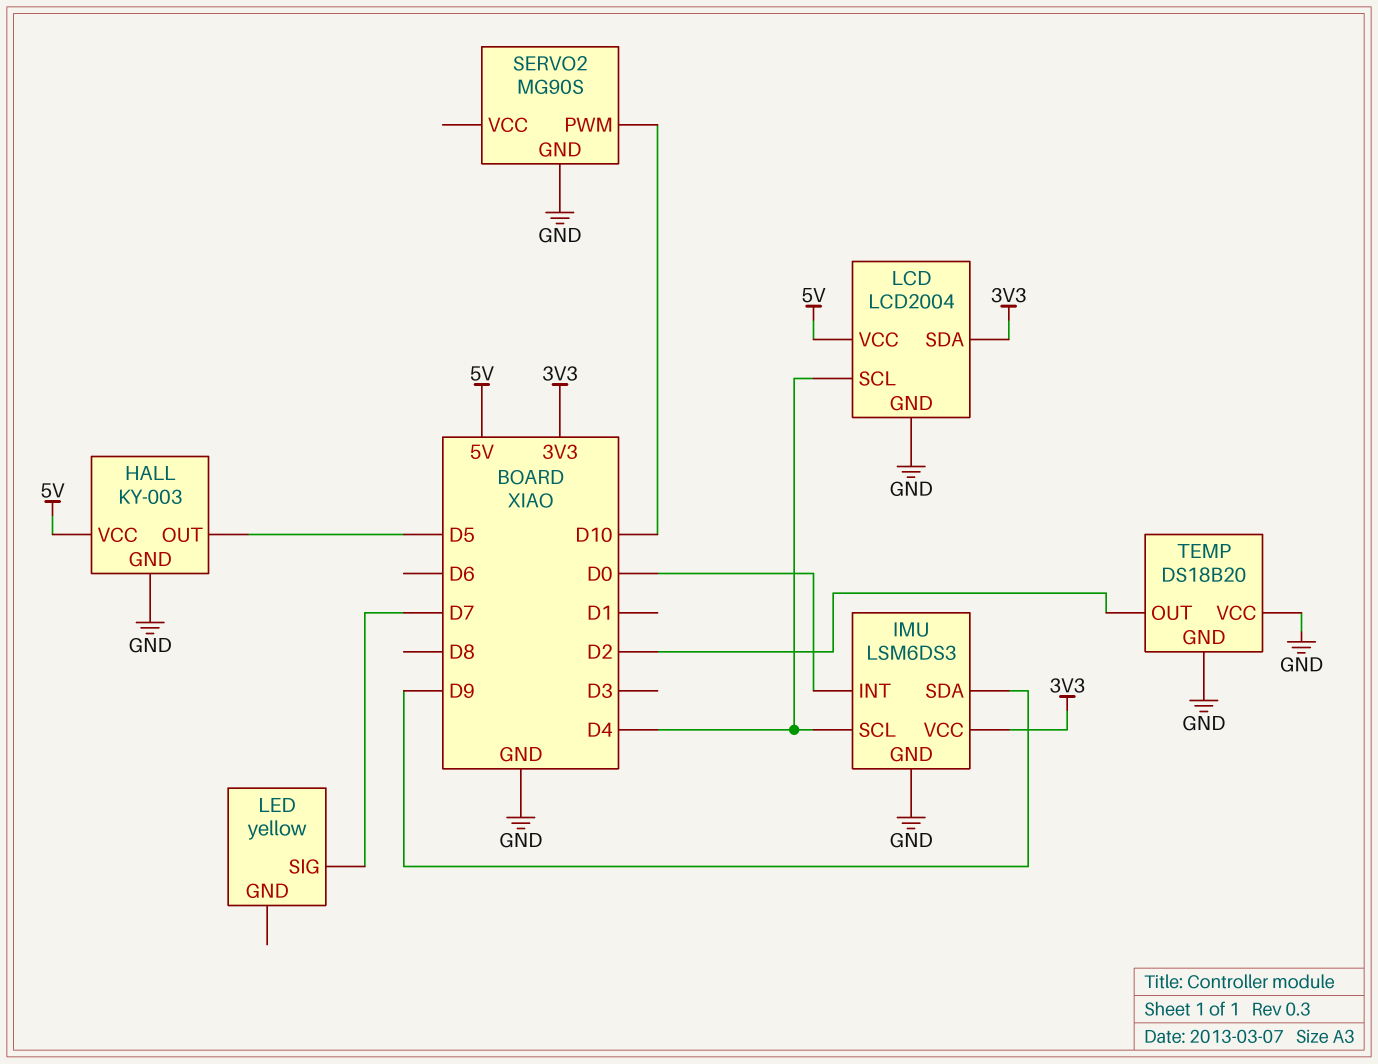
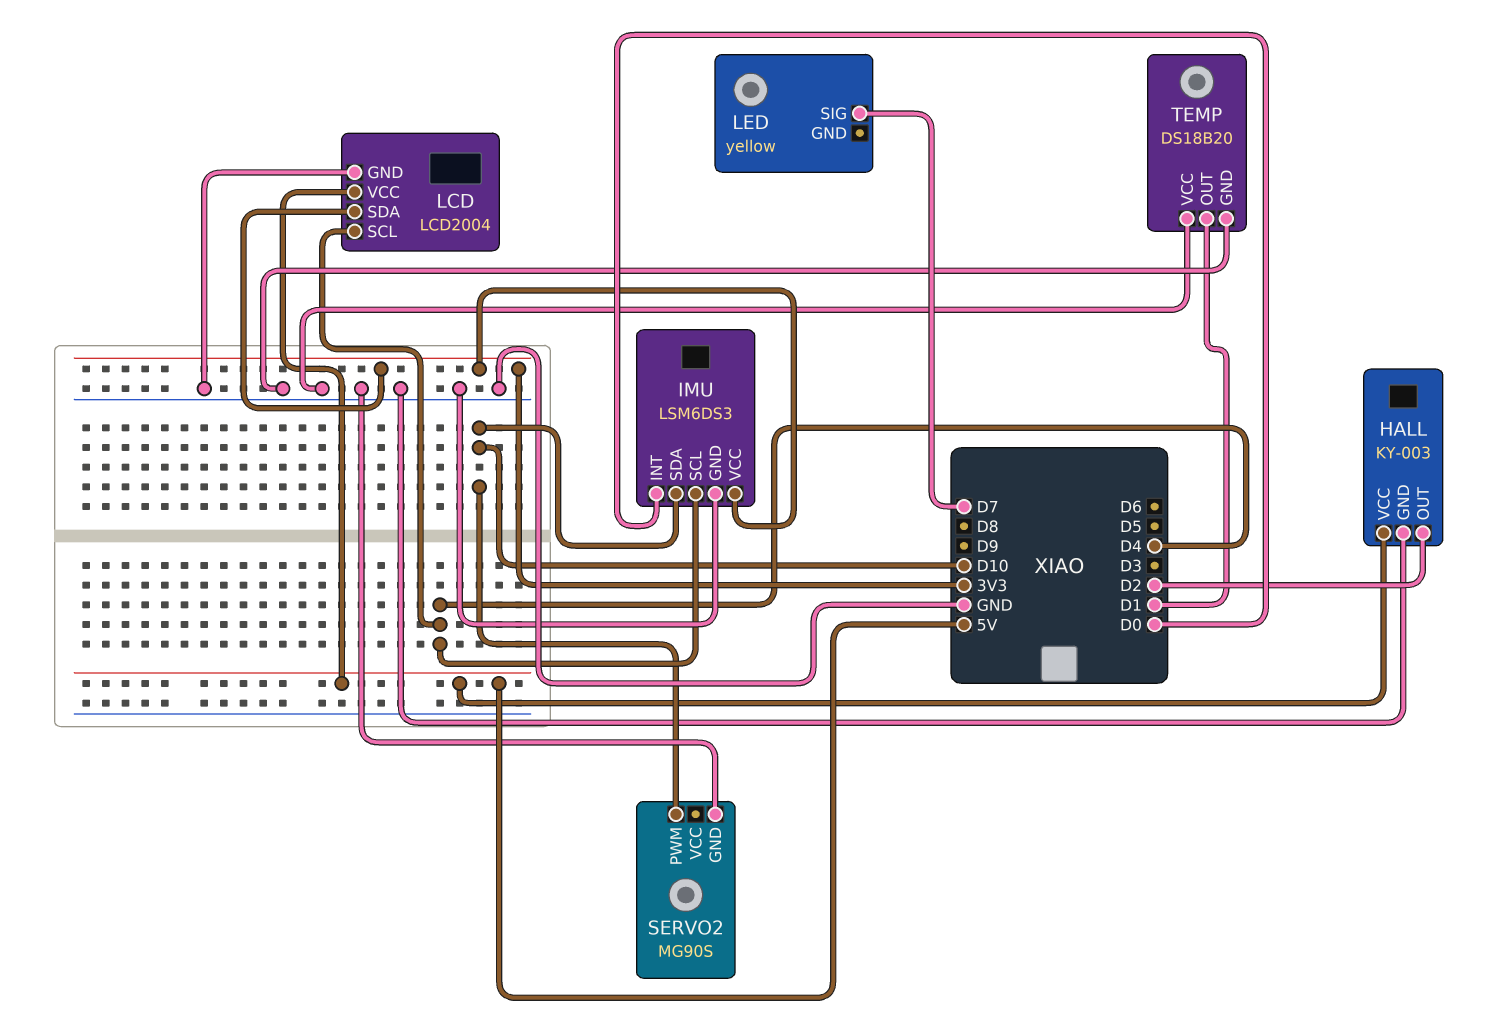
HALL pin OUT: D5 -> D2
IMU pin SDA: D9 -> D10
TEMP pin OUT: D2 -> D1

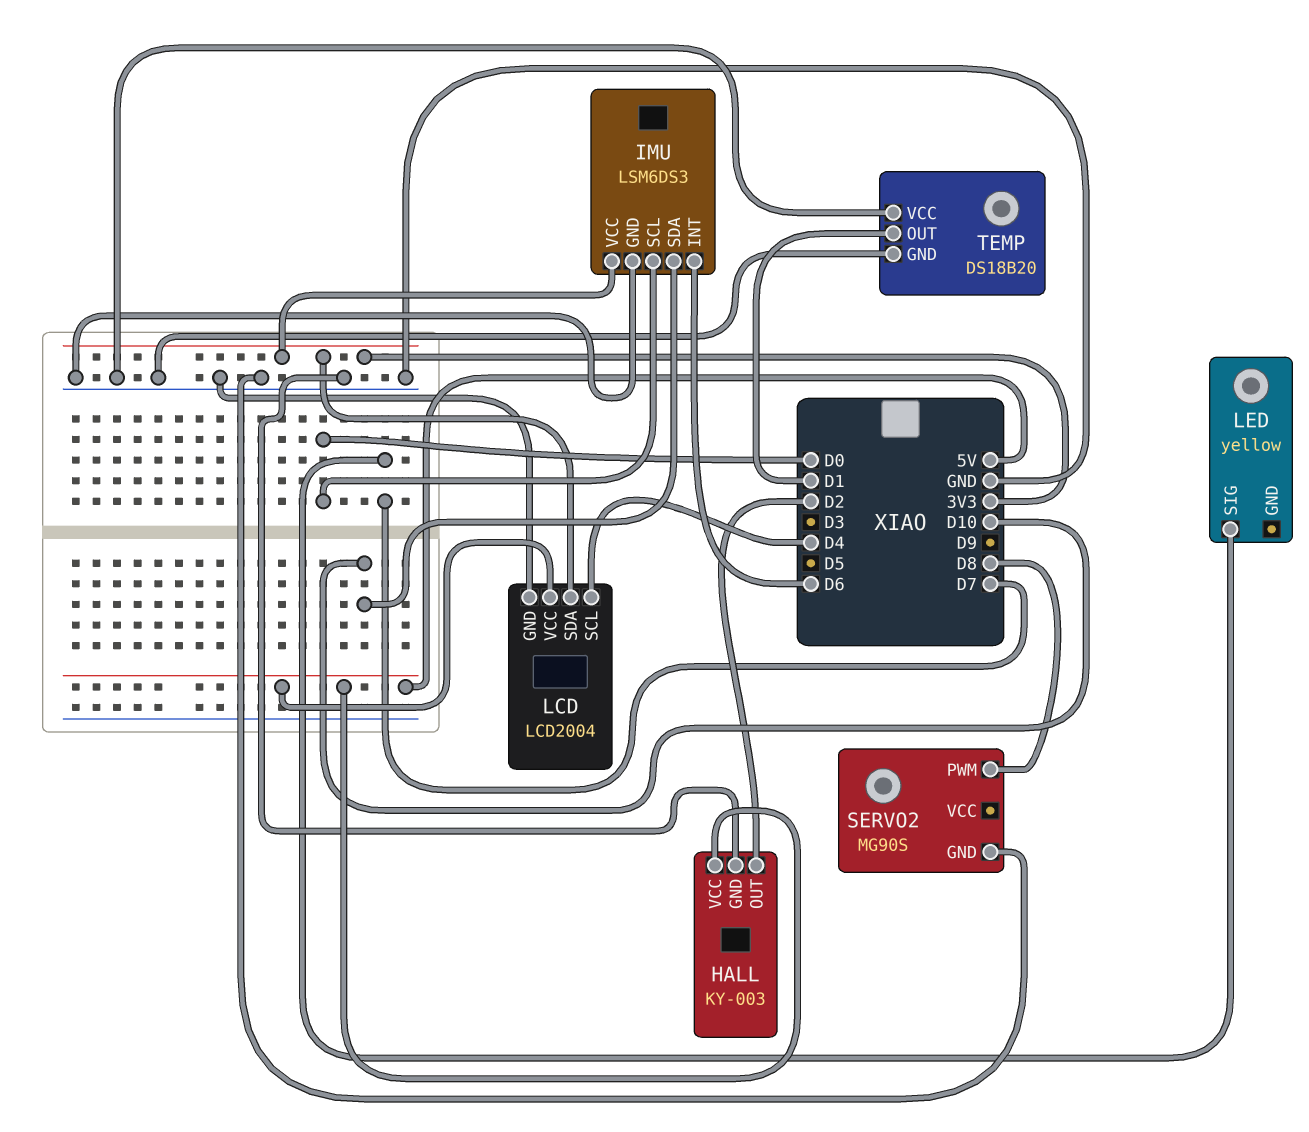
IMU pin INT: D0 -> D6
IMU pin SCL: D4 -> D0
SERVO2 pin PWM: D10 -> D8

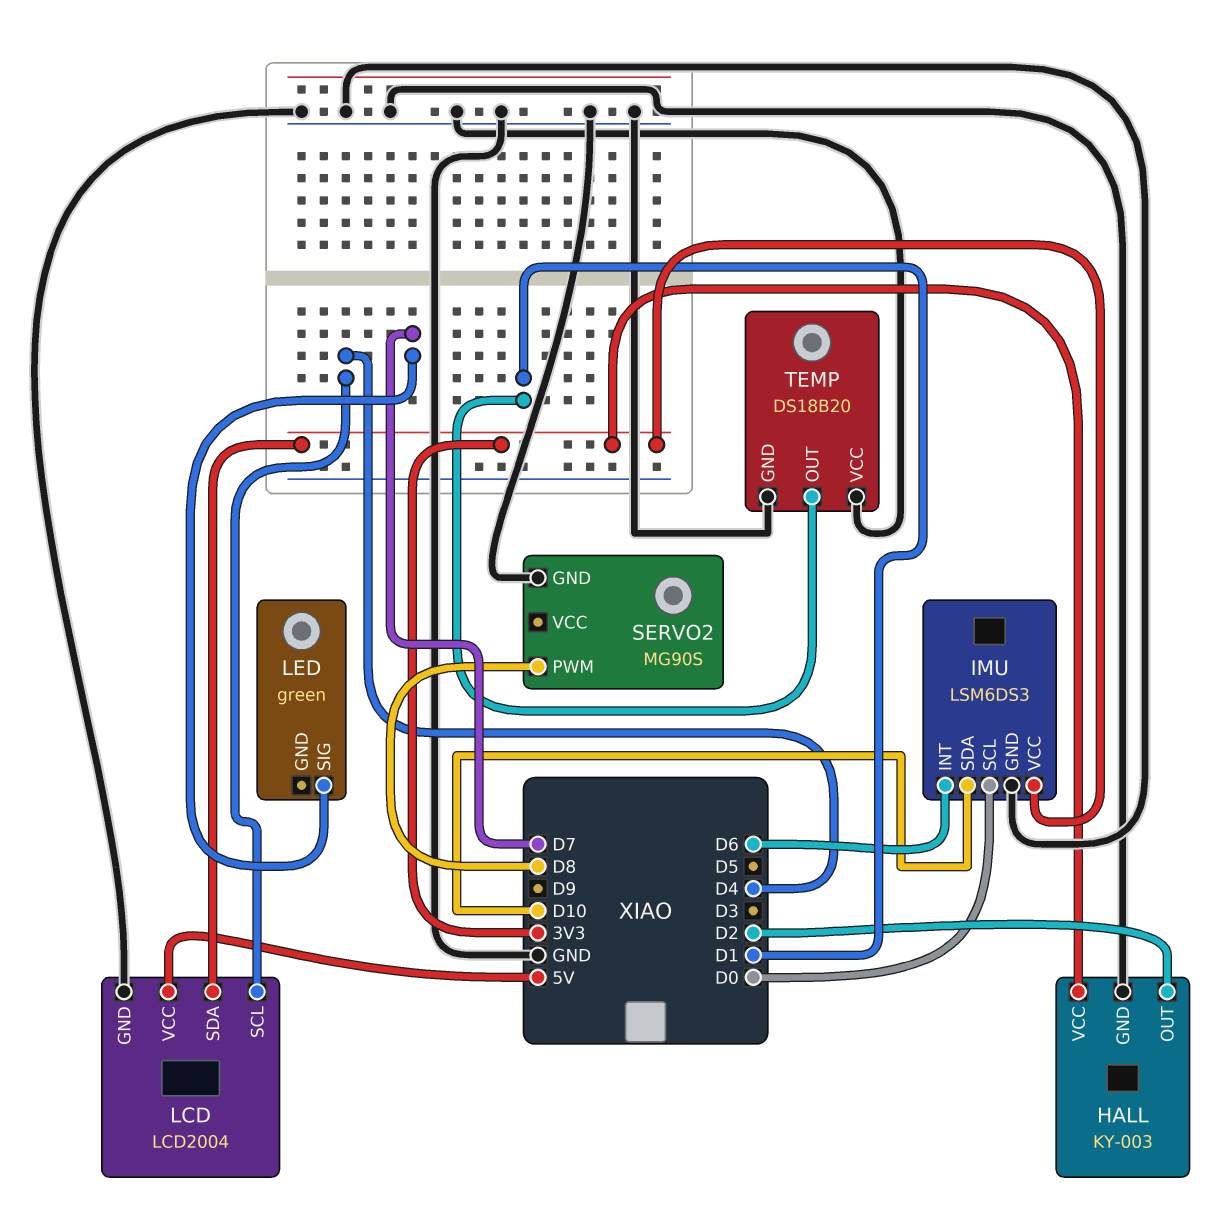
HALL pin VCC: 5V -> 3V3
LED: yellow -> green

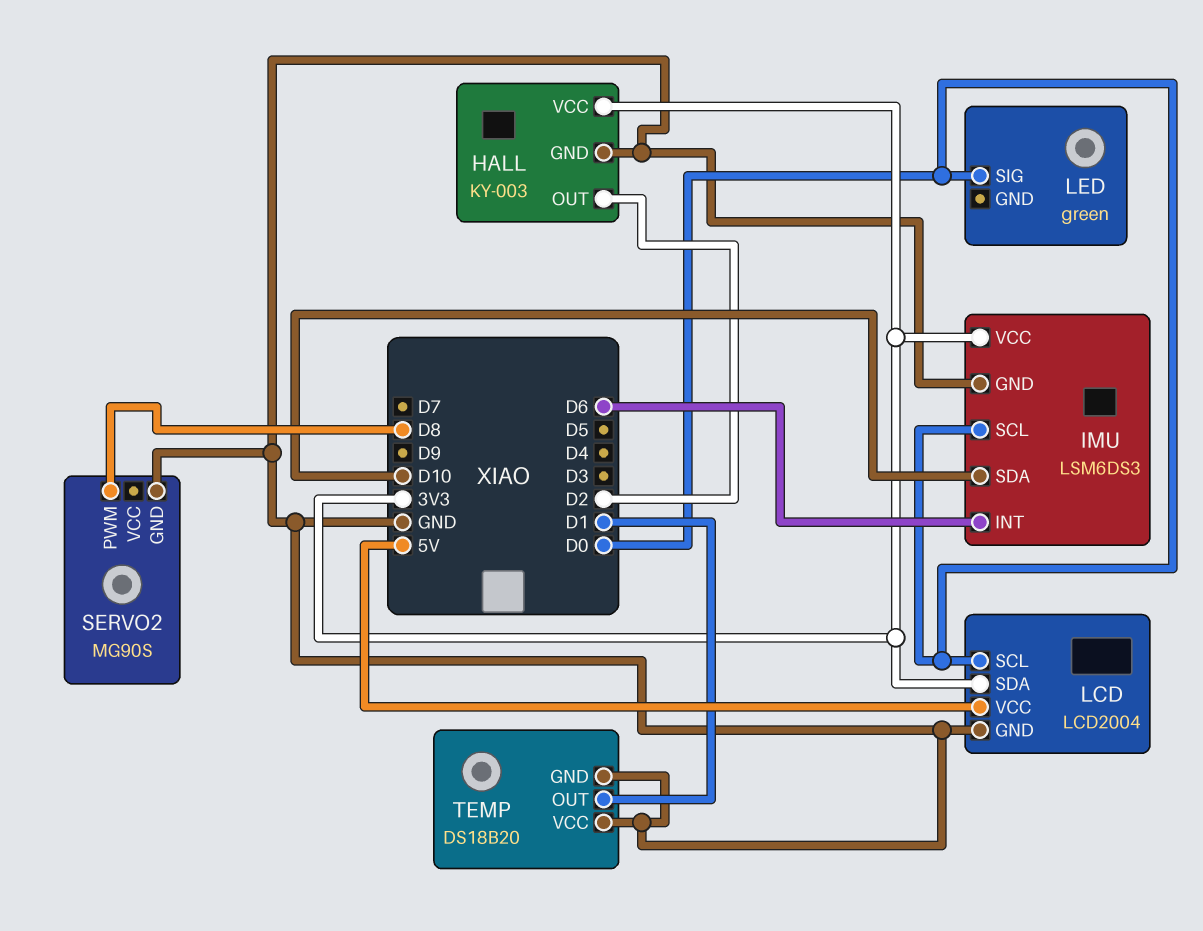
LCD pin SCL: D4 -> D0
LED pin SIG: D7 -> D0

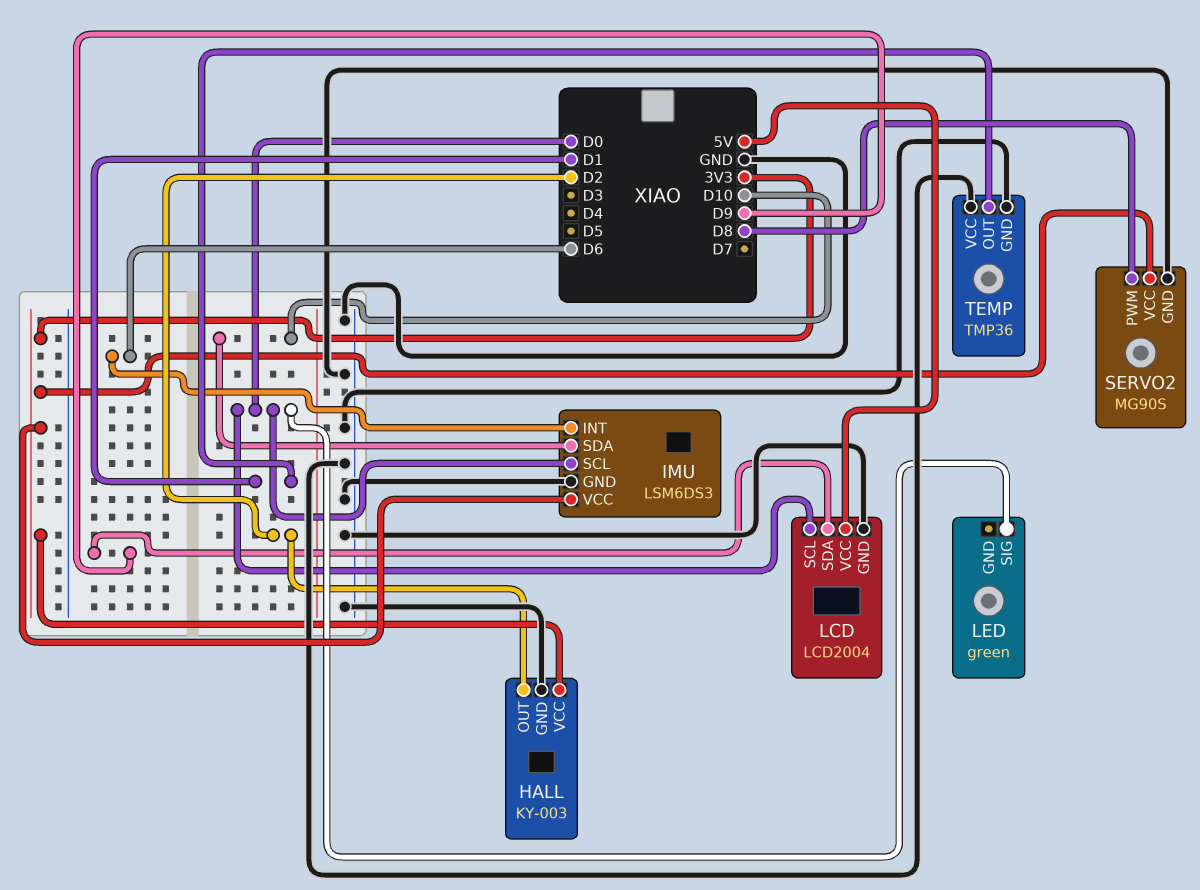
LCD pin SDA: 3V3 -> D9
SERVO2 pin VCC: none -> 3V3
TEMP: DS18B20 -> TMP36

